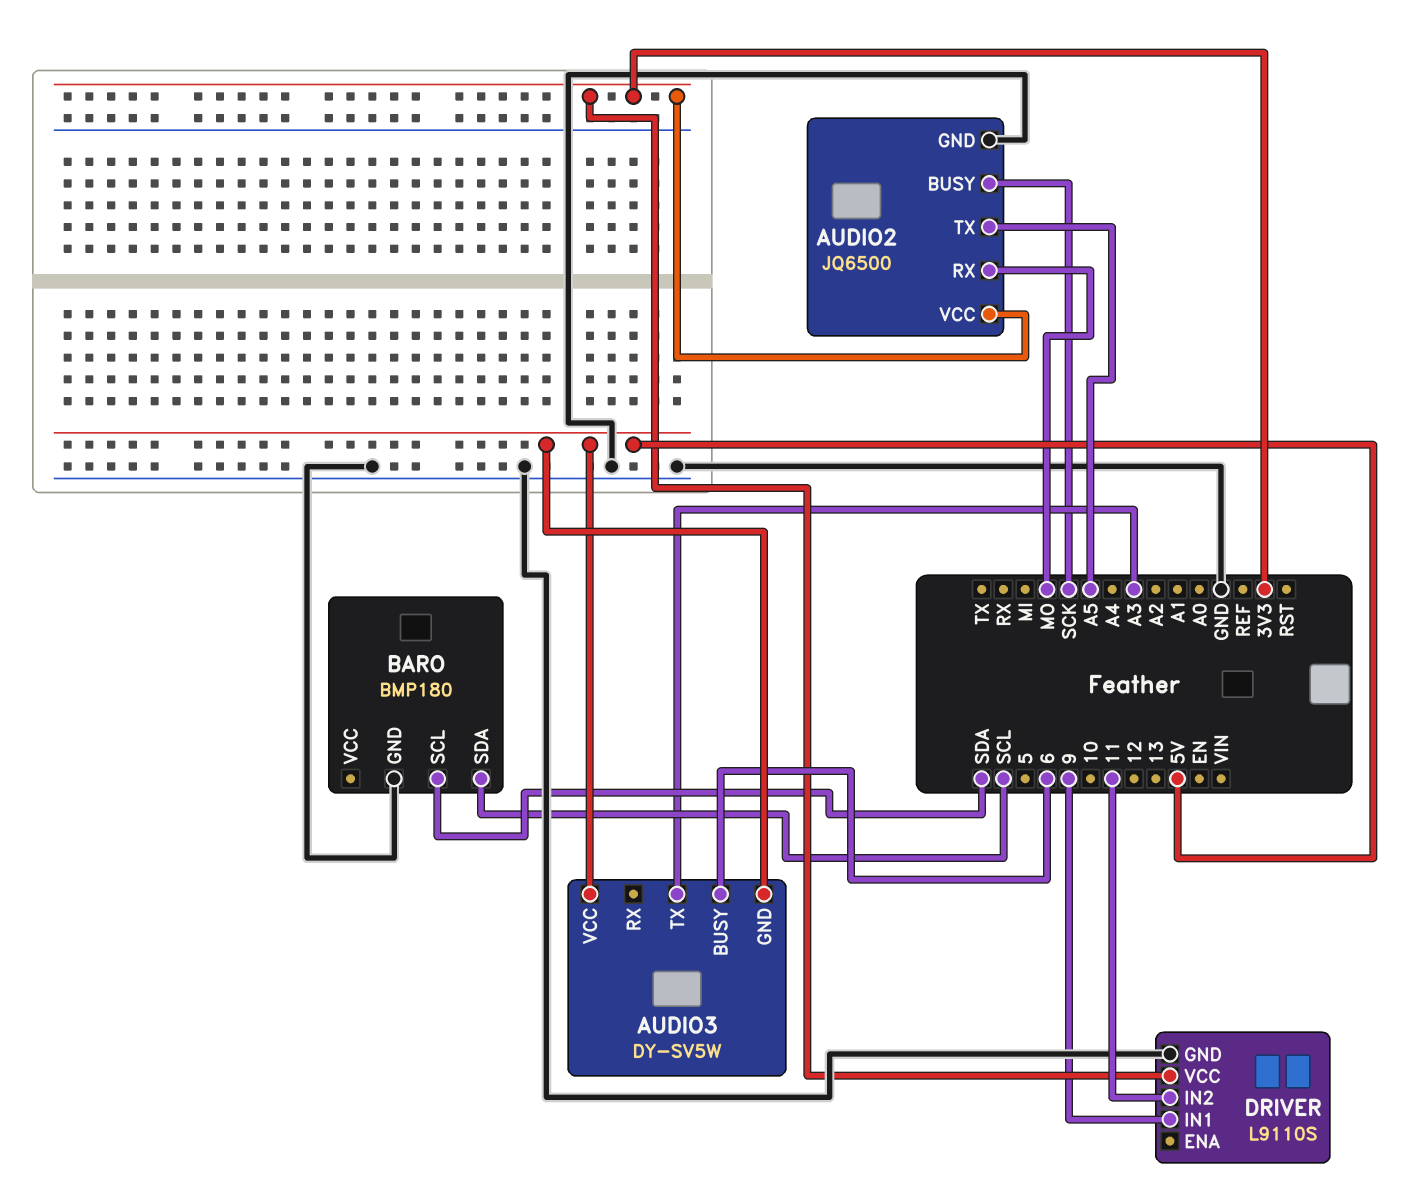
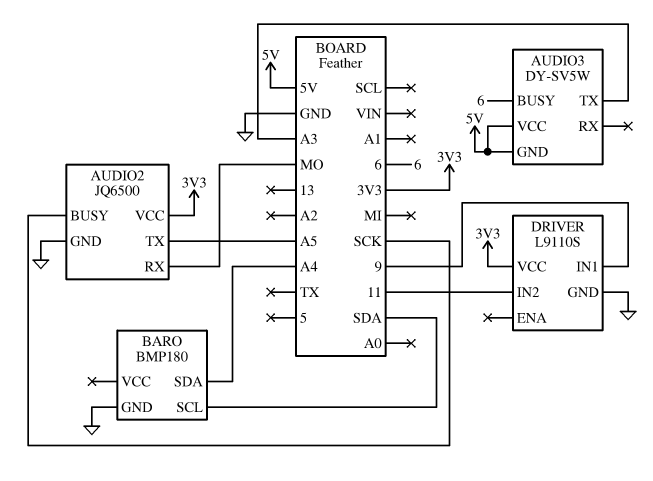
BARO pin SDA: SCL -> A4

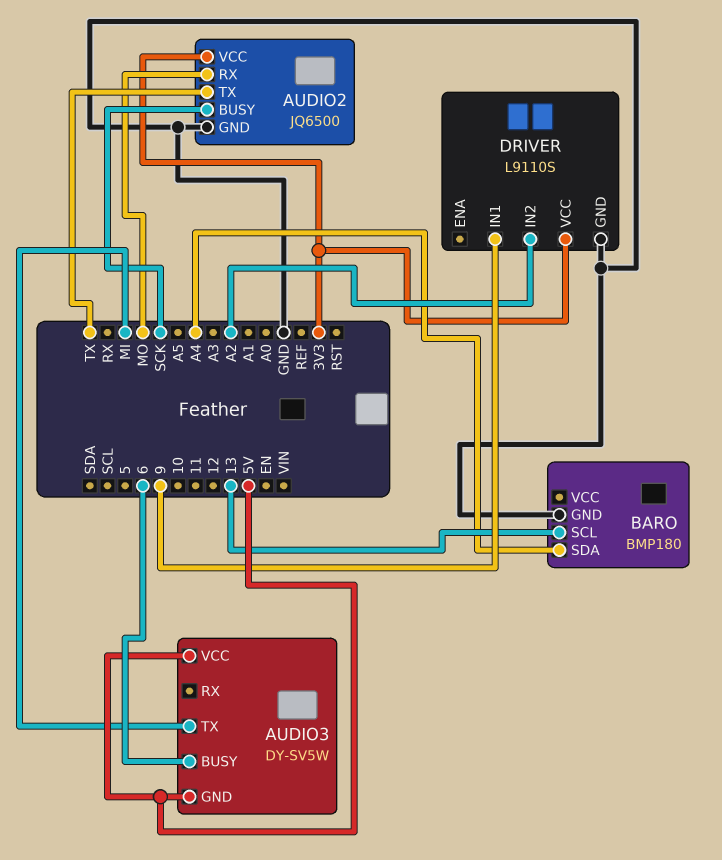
AUDIO2 pin TX: A5 -> TX
AUDIO3 pin TX: A3 -> MI
BARO pin SCL: SDA -> 13
DRIVER pin IN2: 11 -> A2

